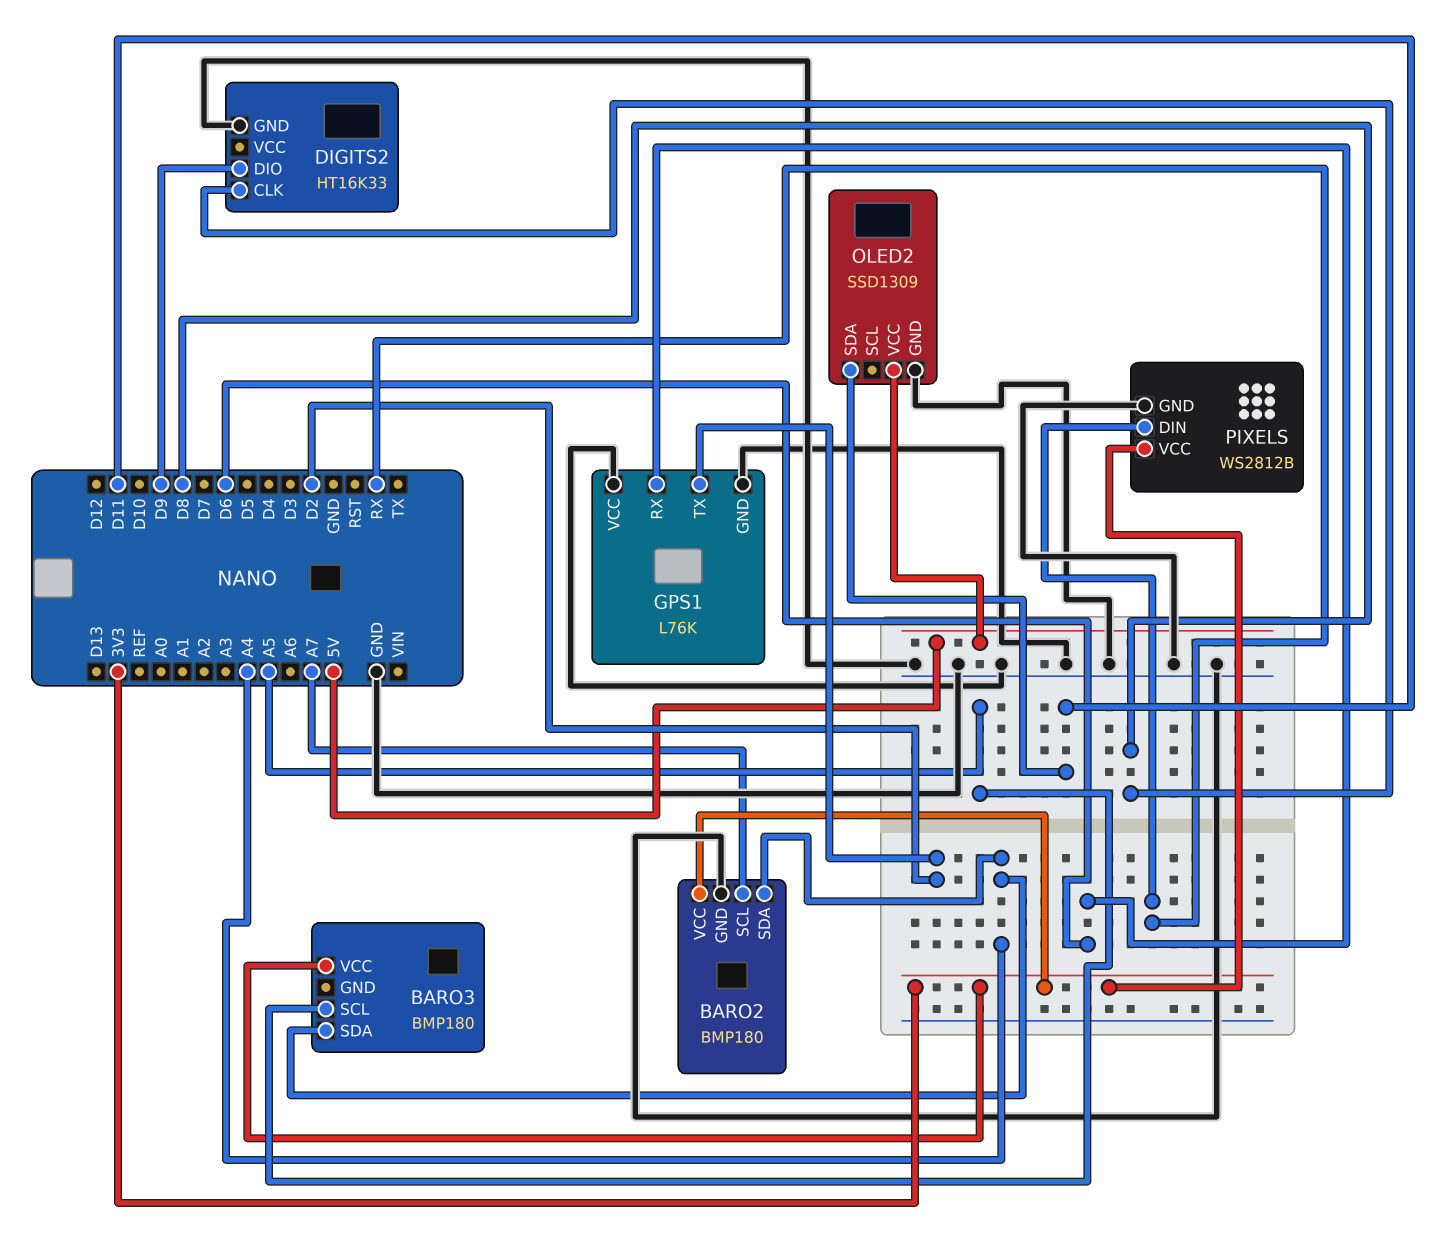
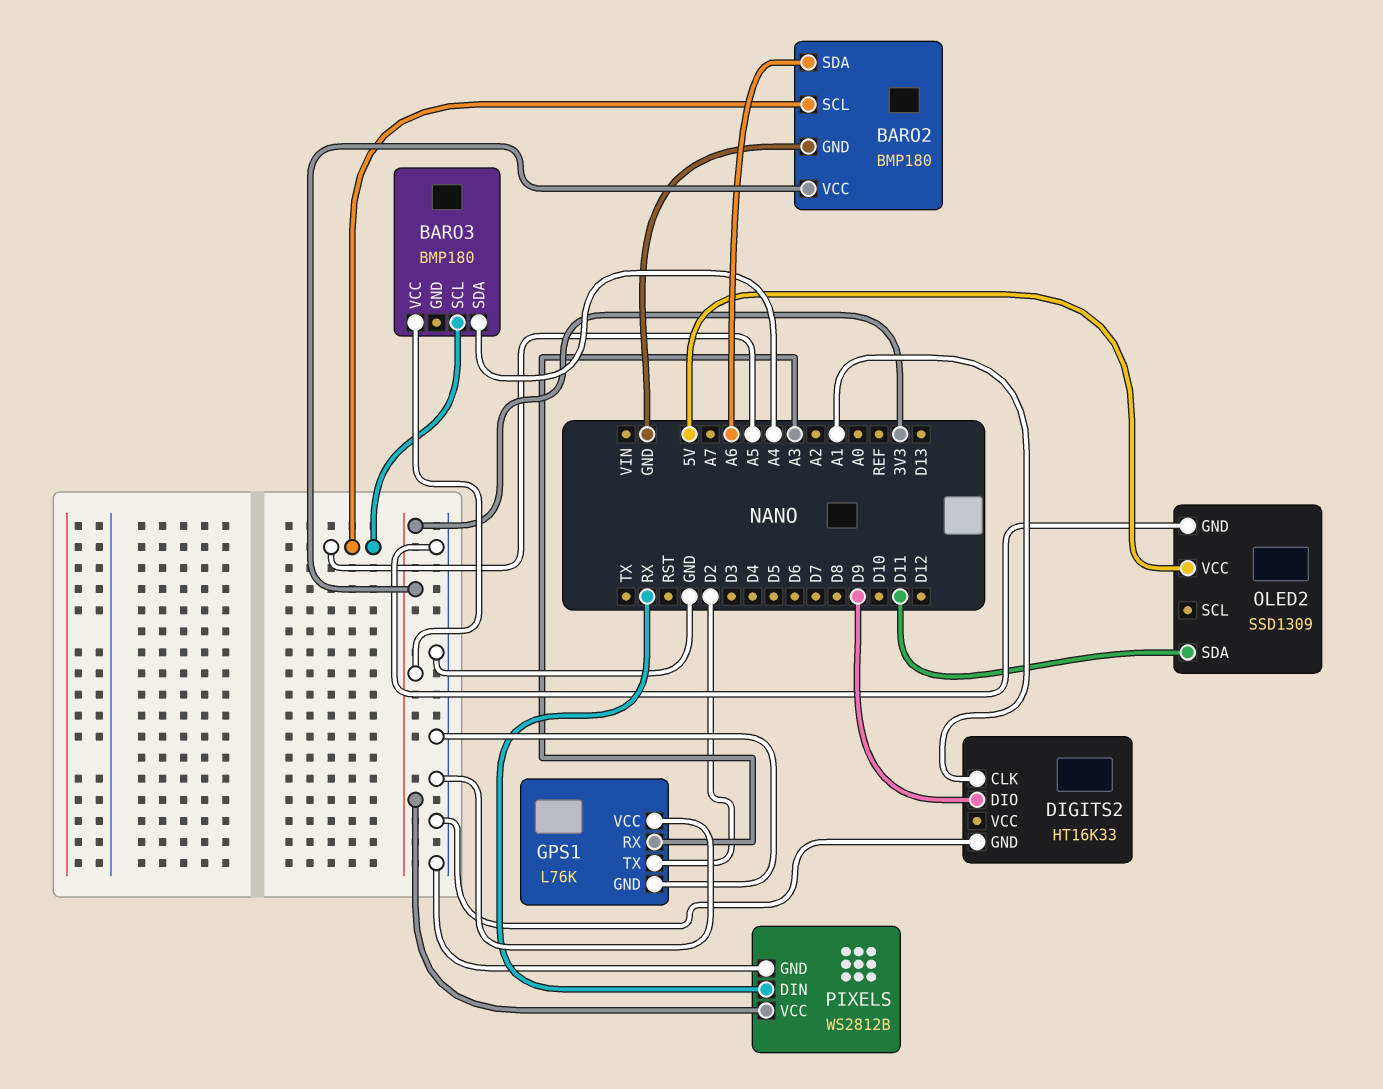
BARO2 pin SCL: A7 -> A5
BARO2 pin SDA: A4 -> A6
DIGITS2 pin CLK: D8 -> A1
GPS1 pin RX: D6 -> A3

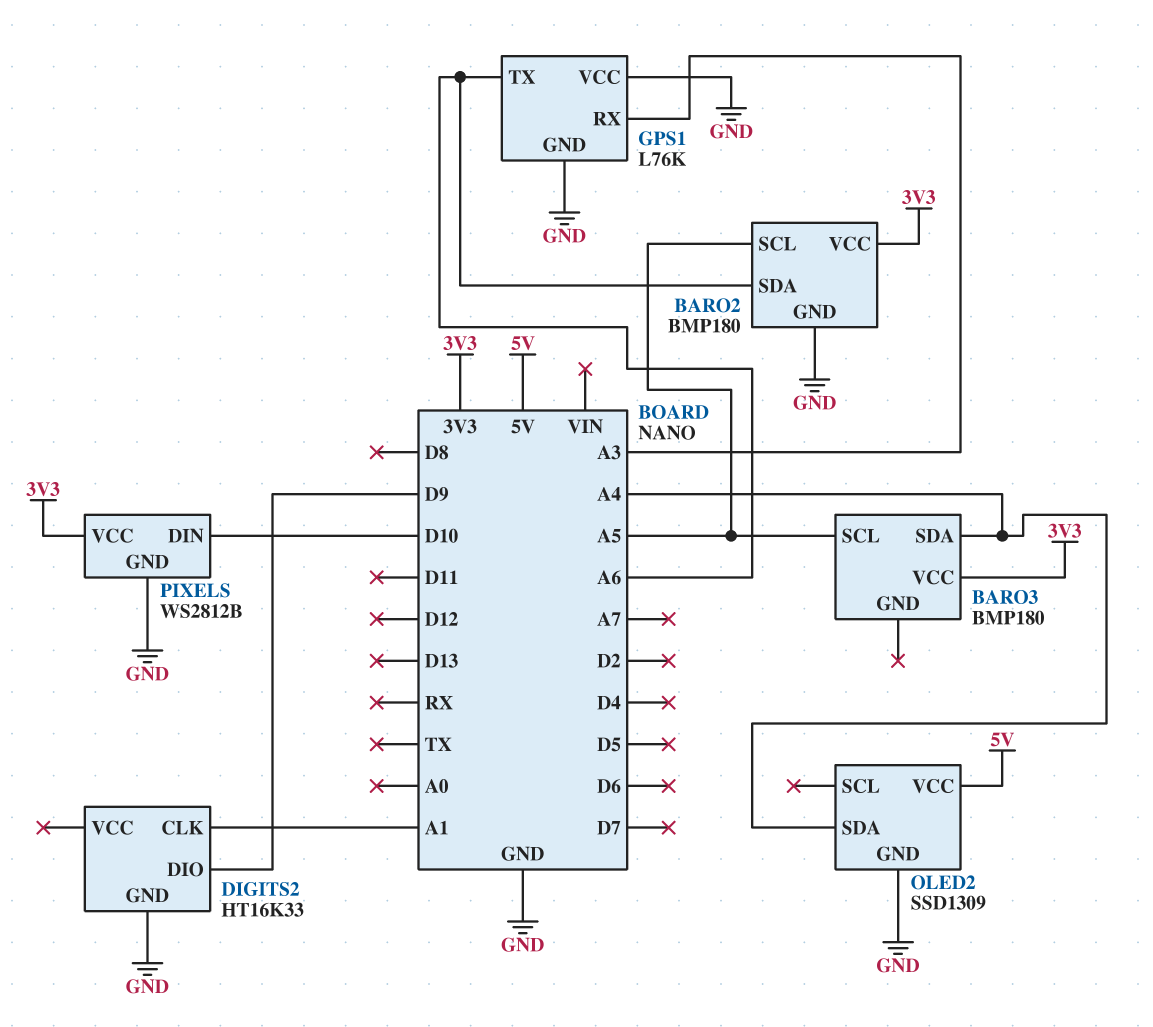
GPS1 pin TX: D2 -> A6
OLED2 pin SDA: D11 -> A4
PIXELS pin DIN: RX -> D10

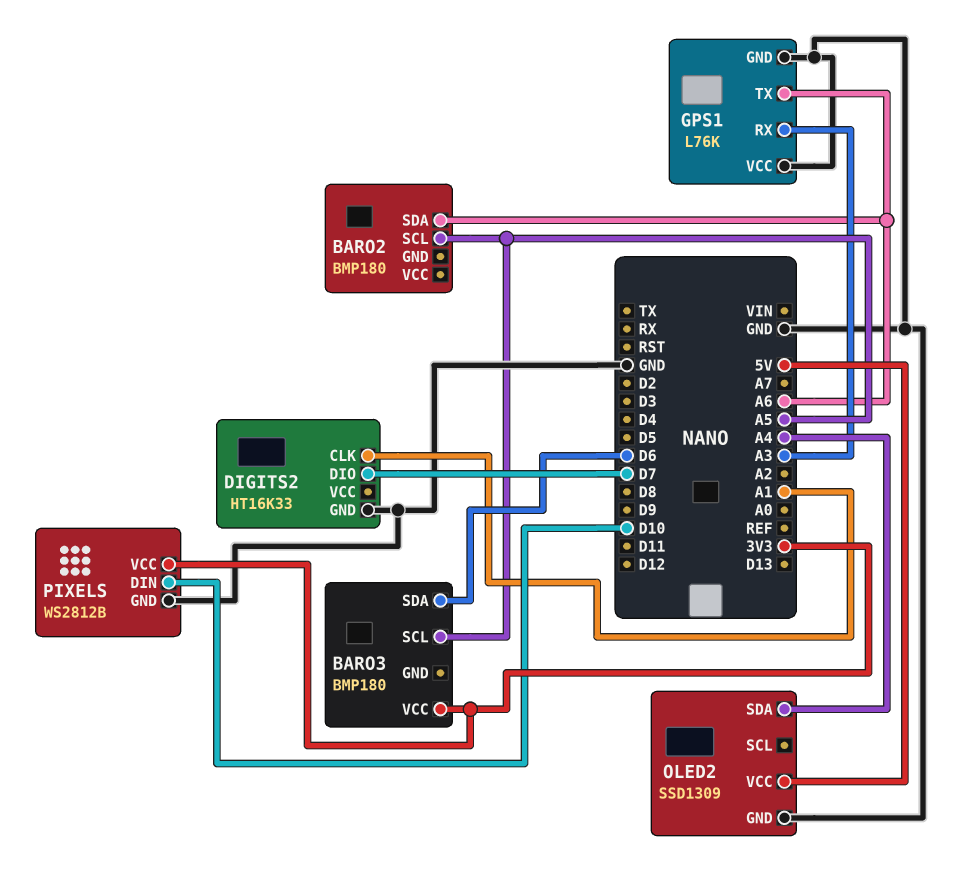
BARO2 pin GND: GND -> none
BARO2 pin VCC: 3V3 -> none
BARO3 pin SDA: A4 -> D6
DIGITS2 pin DIO: D9 -> D7

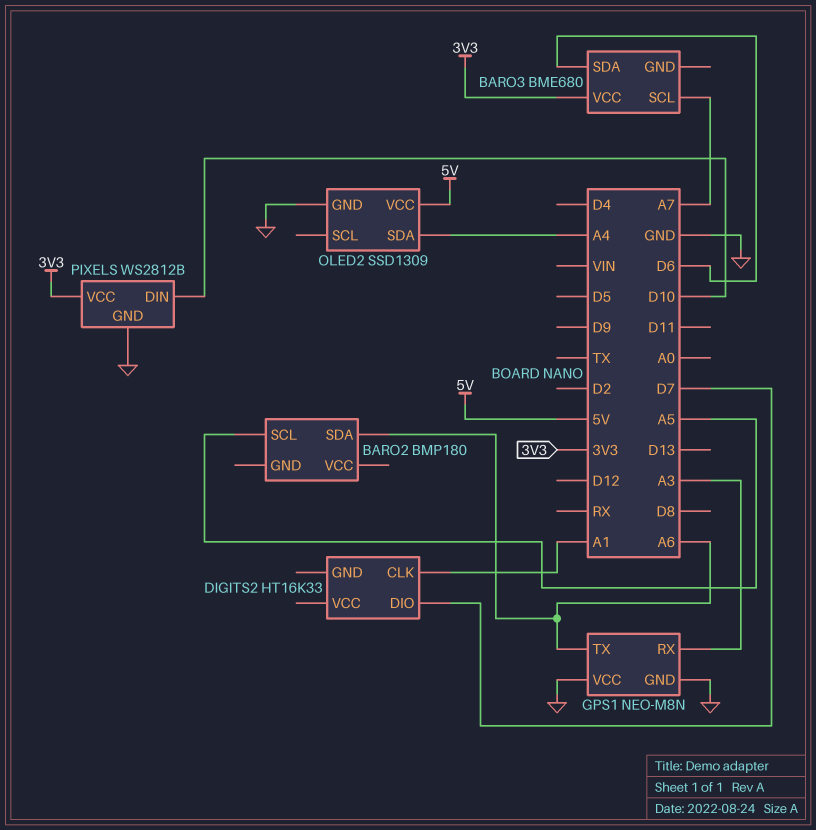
BARO3: BMP180 -> BME680
BARO3 pin SCL: A5 -> A7
DIGITS2 pin GND: GND -> none
GPS1: L76K -> NEO-M8N

